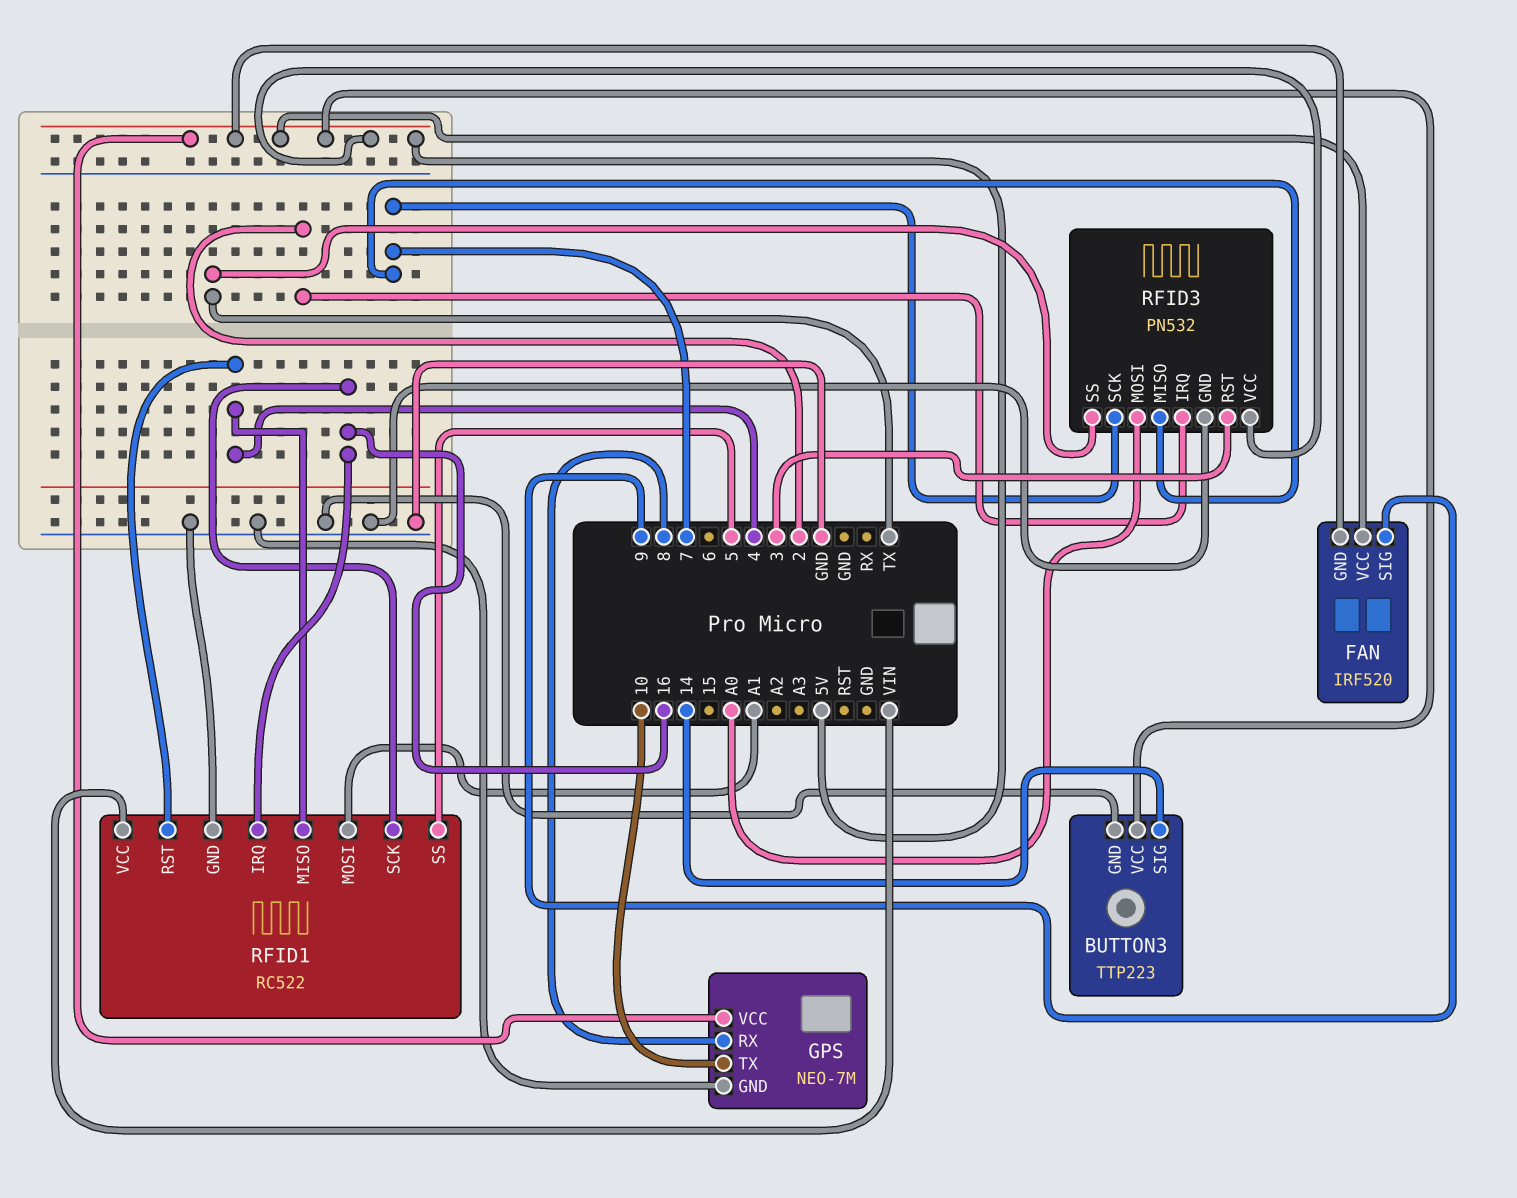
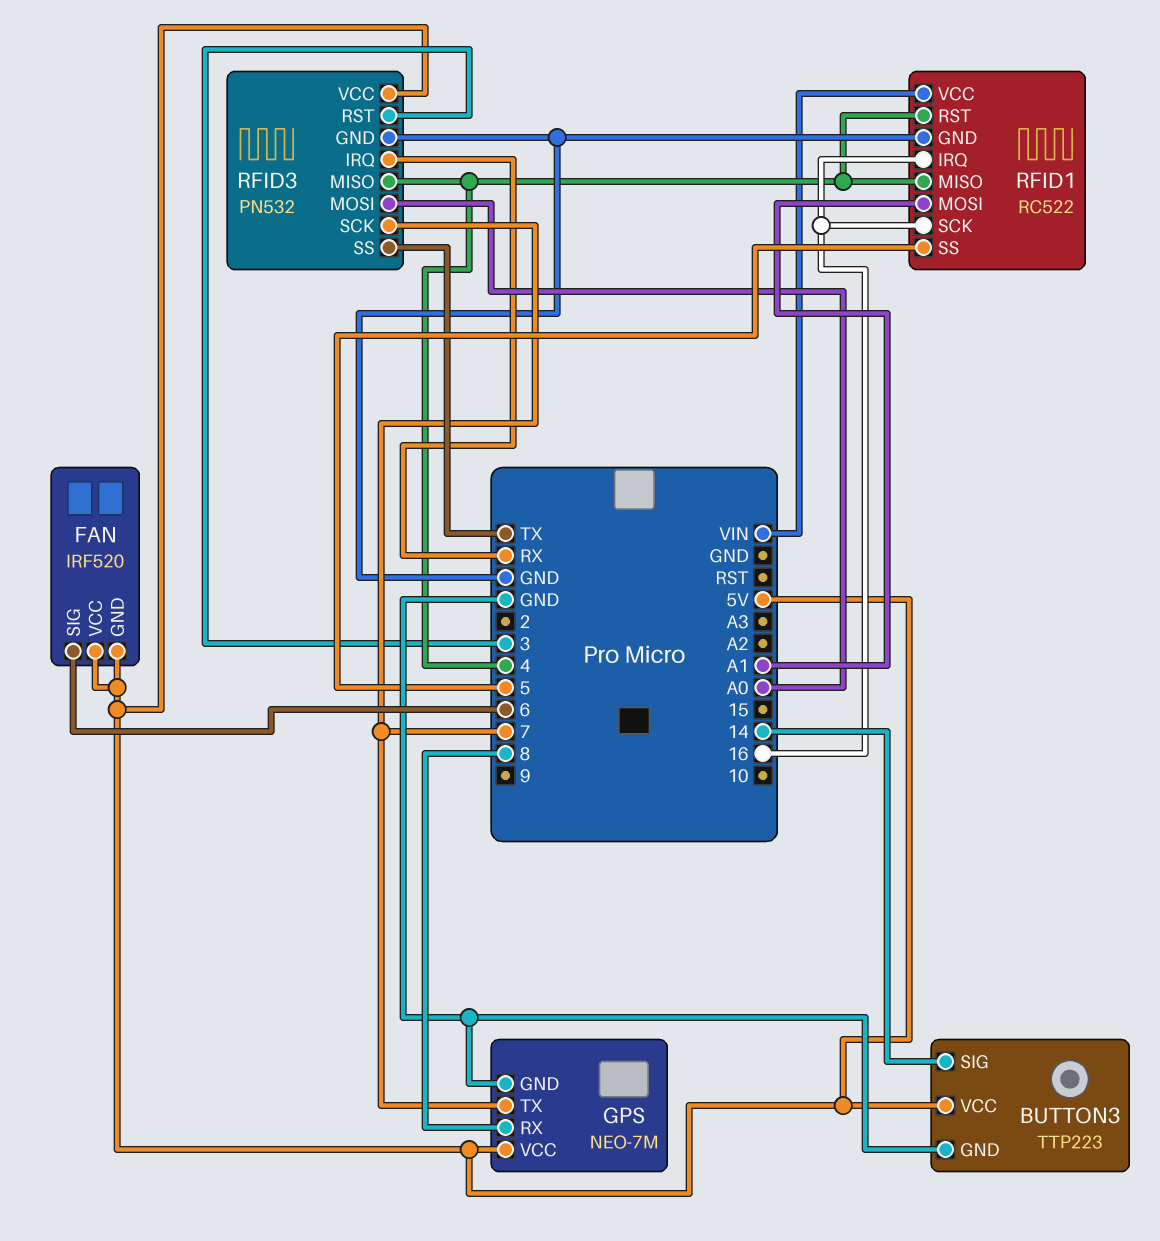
FAN pin SIG: 9 -> 6
GPS pin TX: 10 -> 7
RFID3 pin IRQ: 2 -> RX
RFID3 pin MISO: 7 -> 4

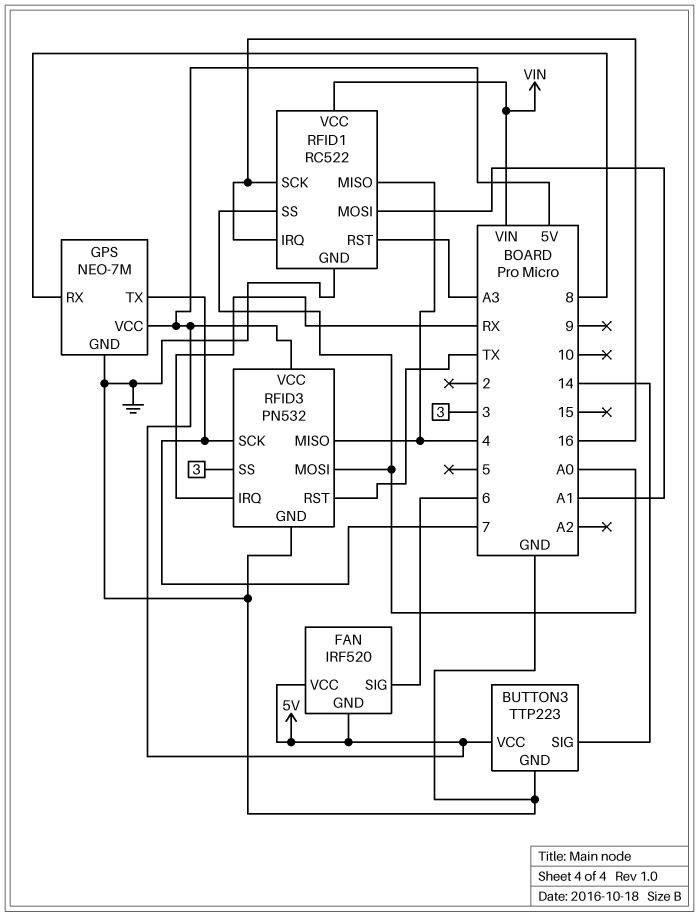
RFID1 pin RST: 4 -> A3
RFID1 pin SS: 5 -> A0
RFID3 pin RST: 3 -> TX
RFID3 pin SS: TX -> 3

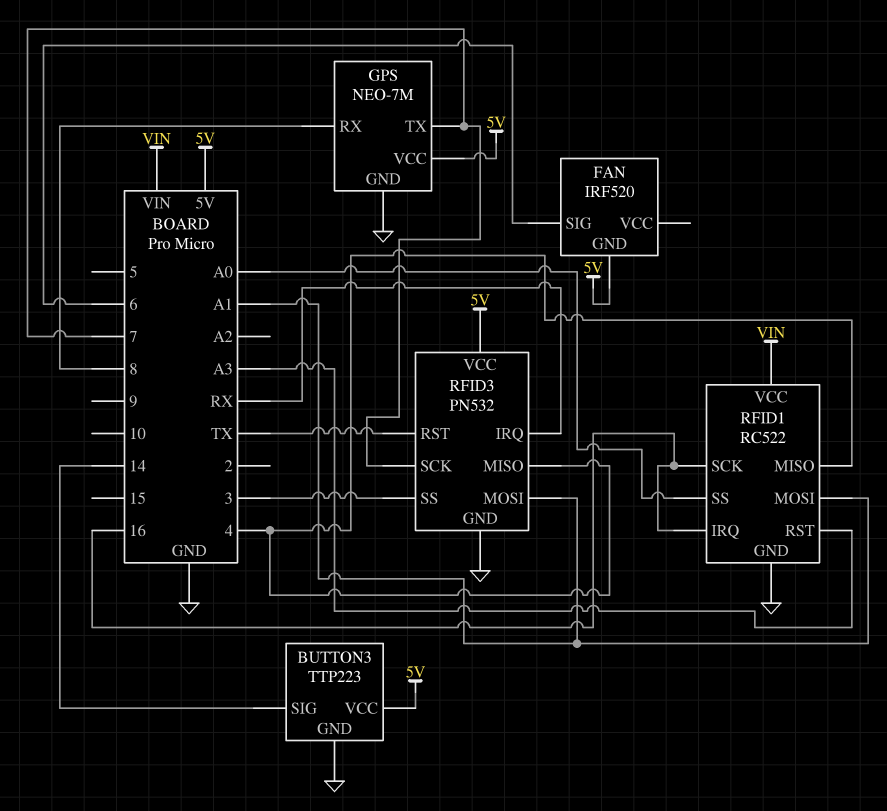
FAN pin VCC: 5V -> none
RFID3 pin MOSI: A0 -> A1

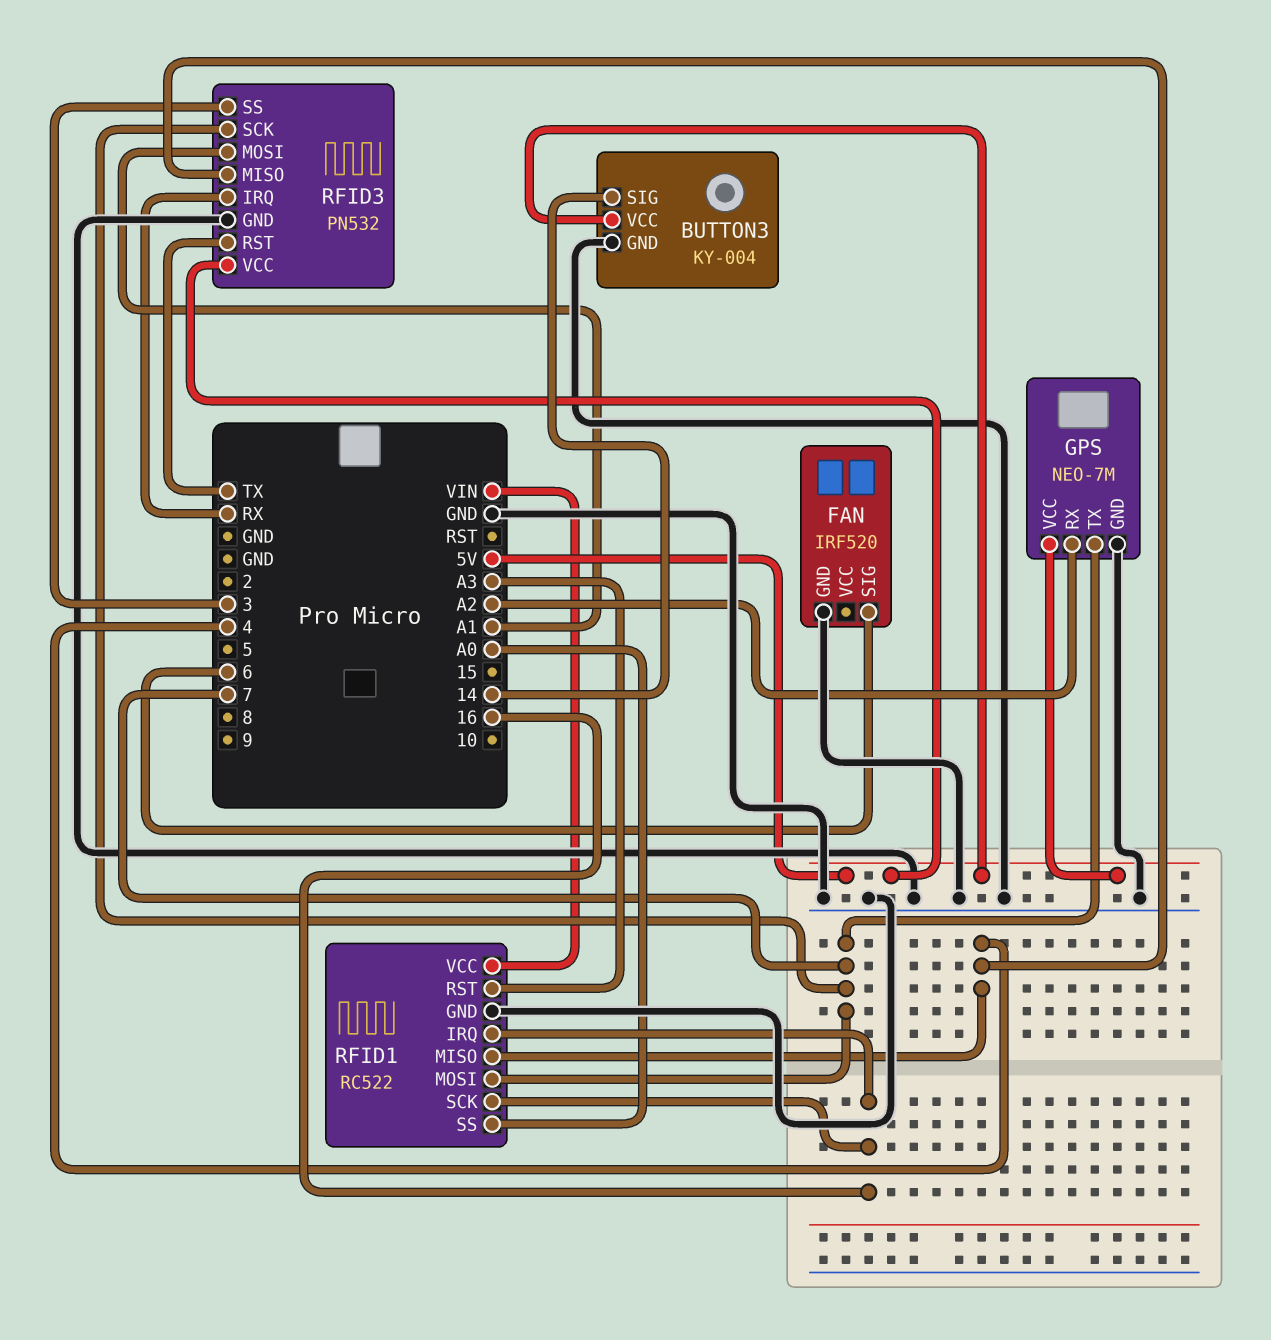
BUTTON3: TTP223 -> KY-004
FAN pin GND: 5V -> GND
GPS pin RX: 8 -> A2
RFID1 pin MOSI: A1 -> 7

